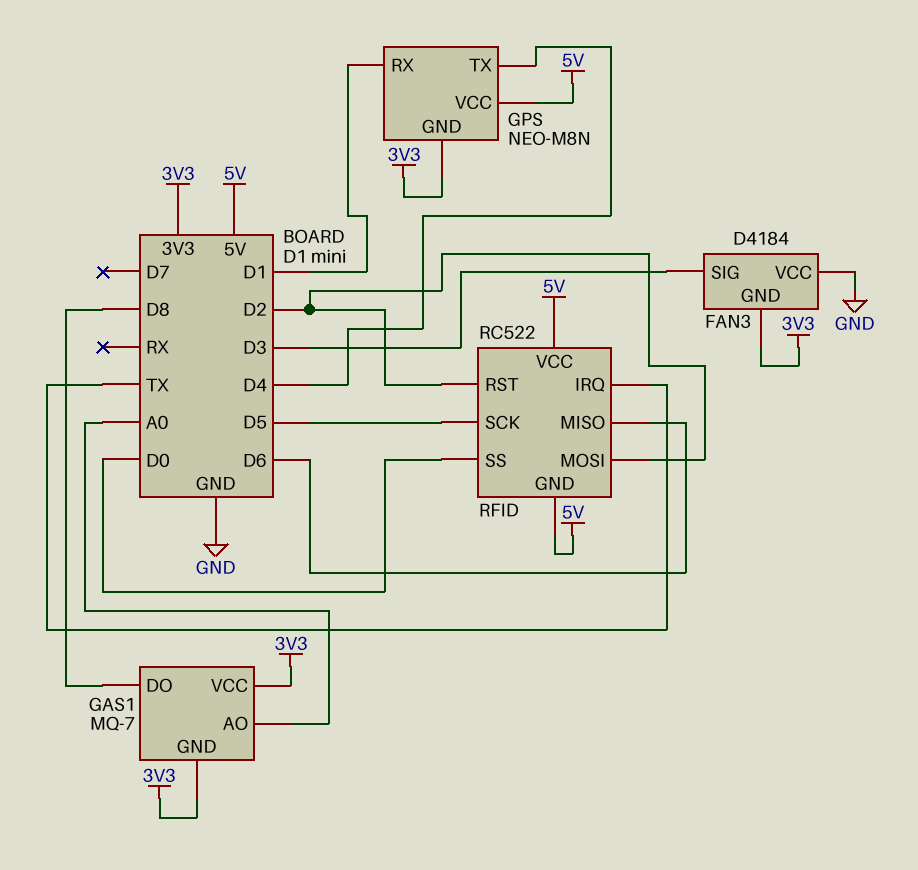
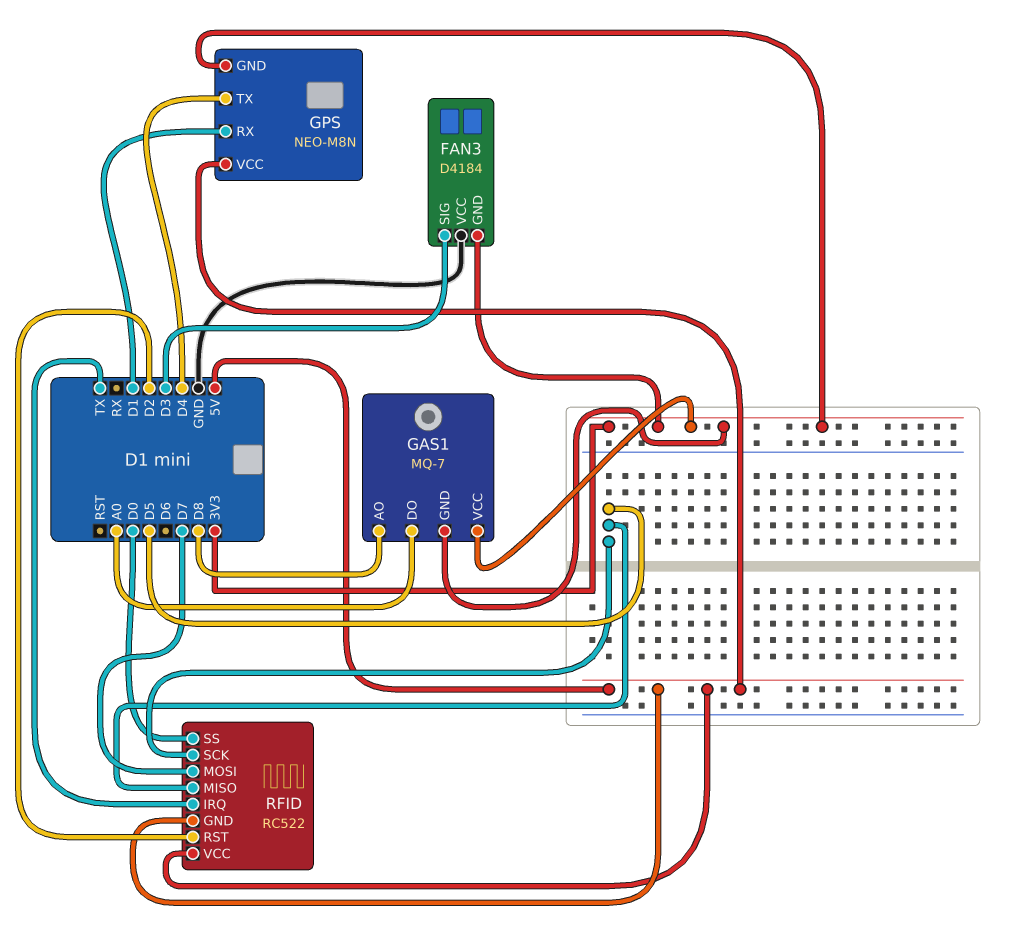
GAS1 pin AO: A0 -> D8
GAS1 pin DO: D8 -> A0
RFID pin MISO: D6 -> D5
RFID pin MOSI: D2 -> D7

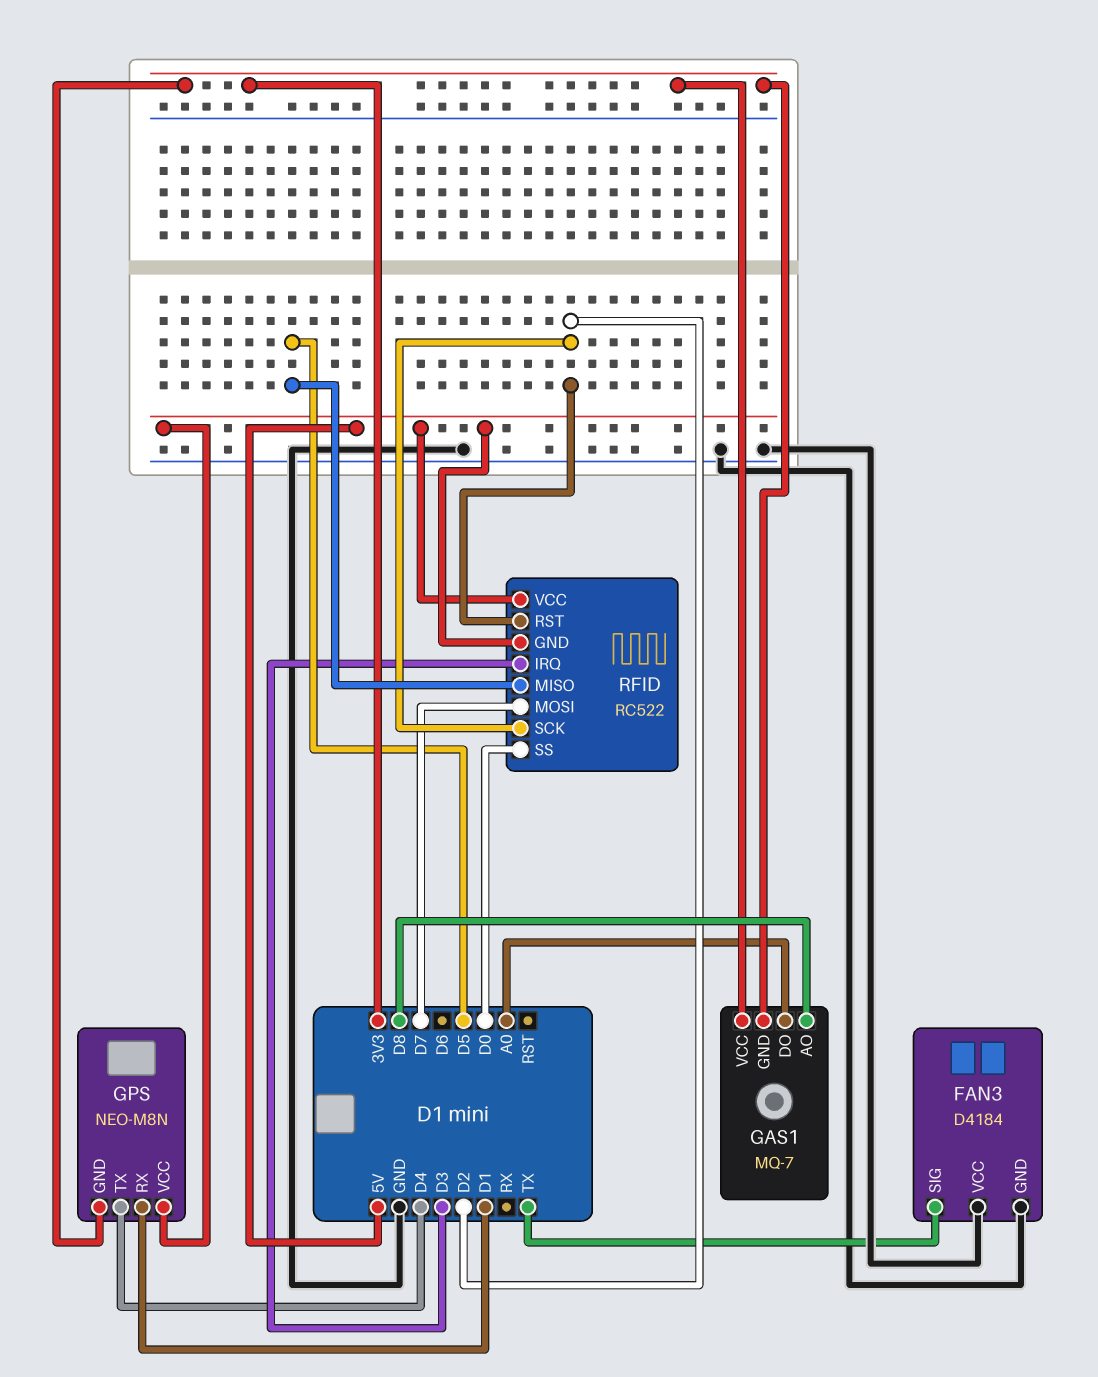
FAN3 pin GND: 3V3 -> GND
FAN3 pin SIG: D3 -> TX
RFID pin IRQ: TX -> D3
RFID pin SCK: D5 -> D2

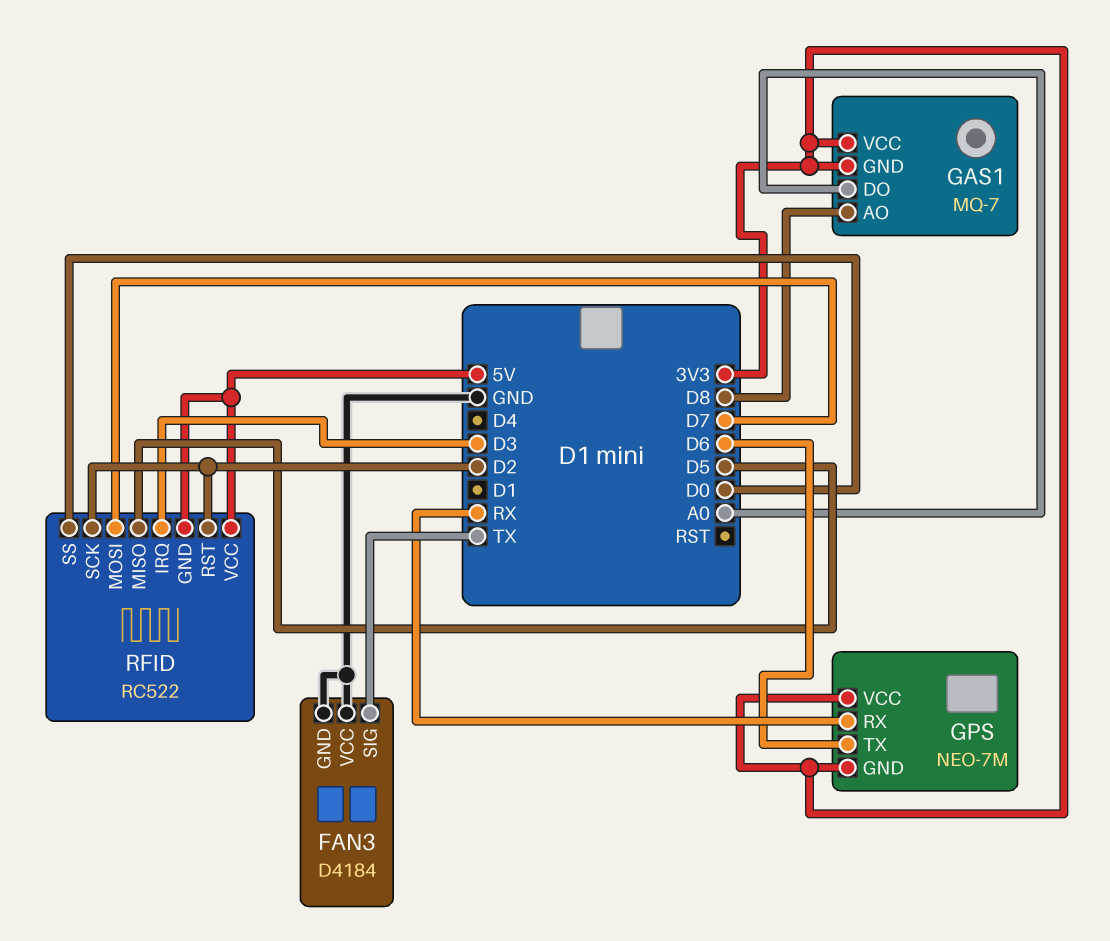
GPS: NEO-M8N -> NEO-7M
GPS pin RX: D1 -> RX
GPS pin TX: D4 -> D6
GPS pin VCC: 5V -> 3V3

